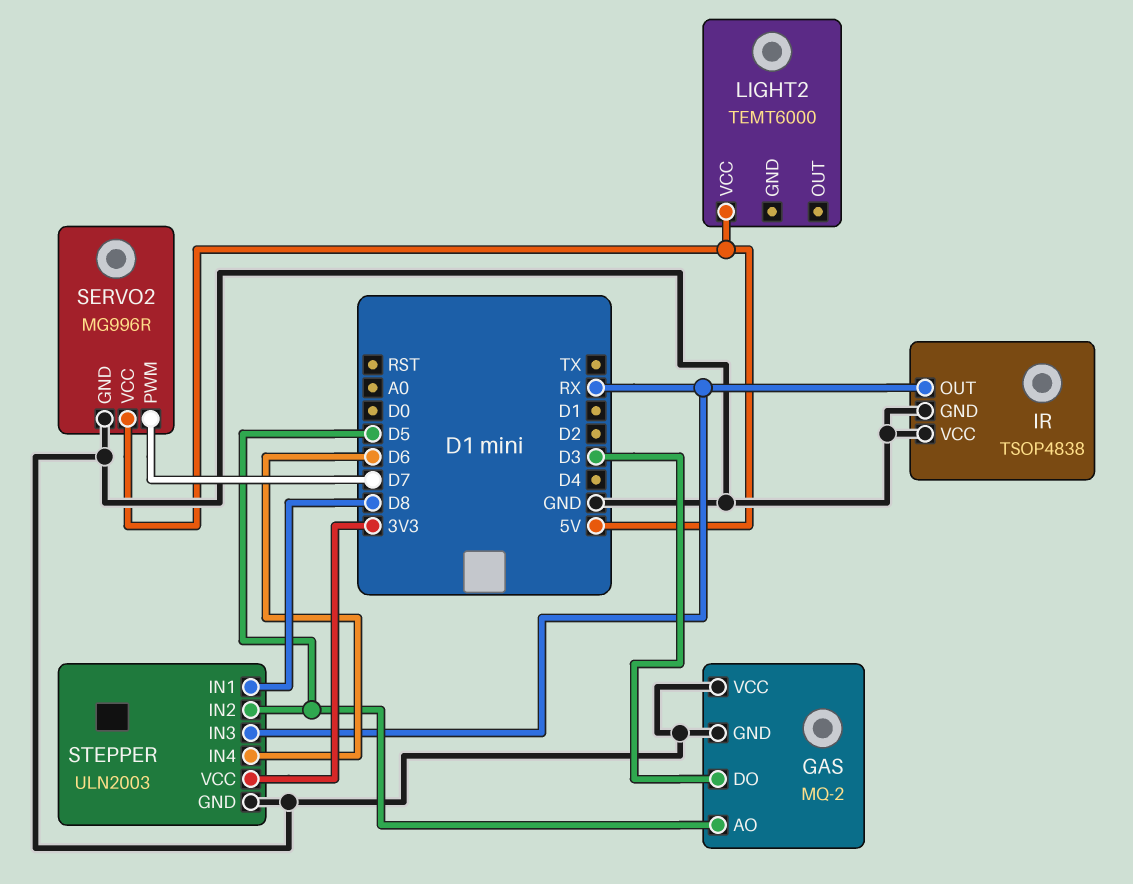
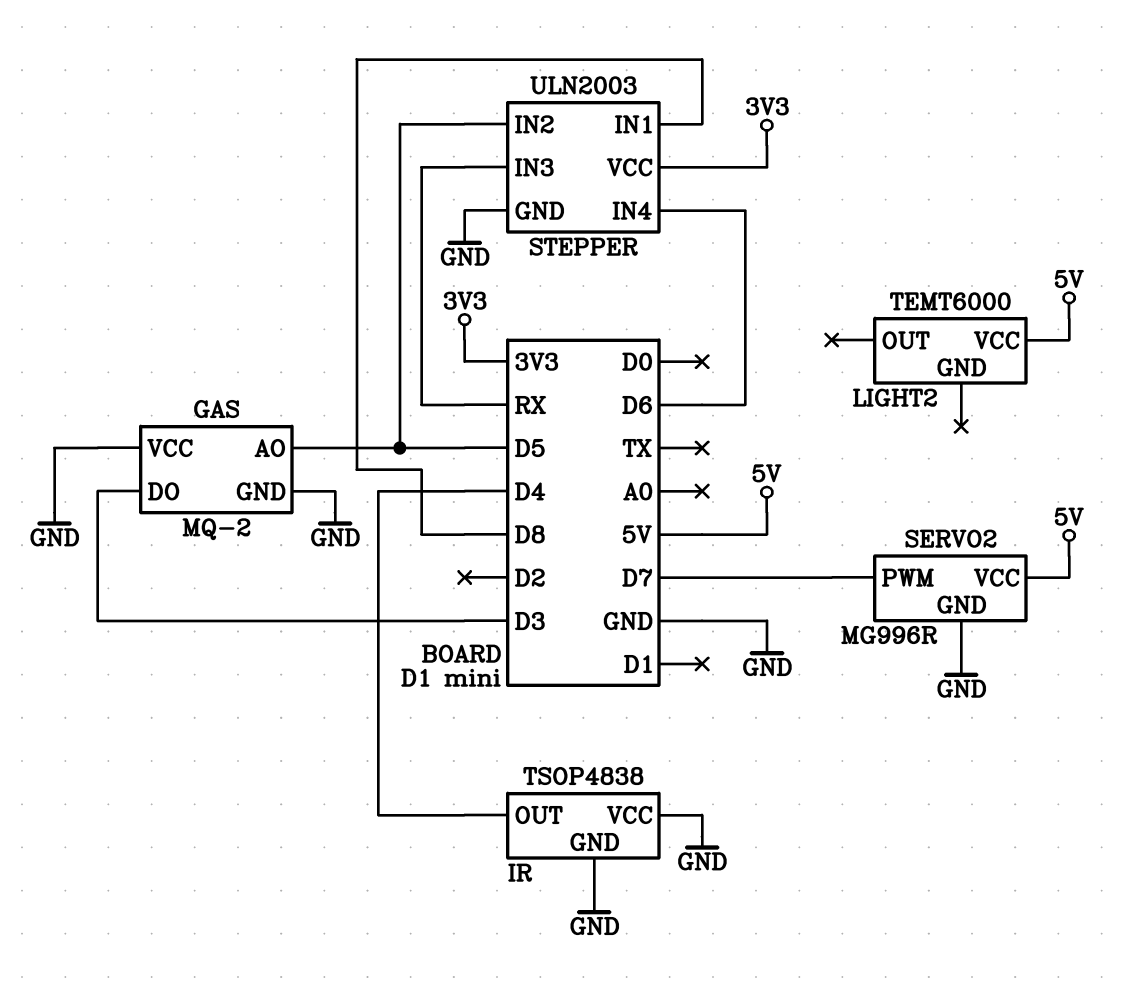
IR pin OUT: RX -> D4

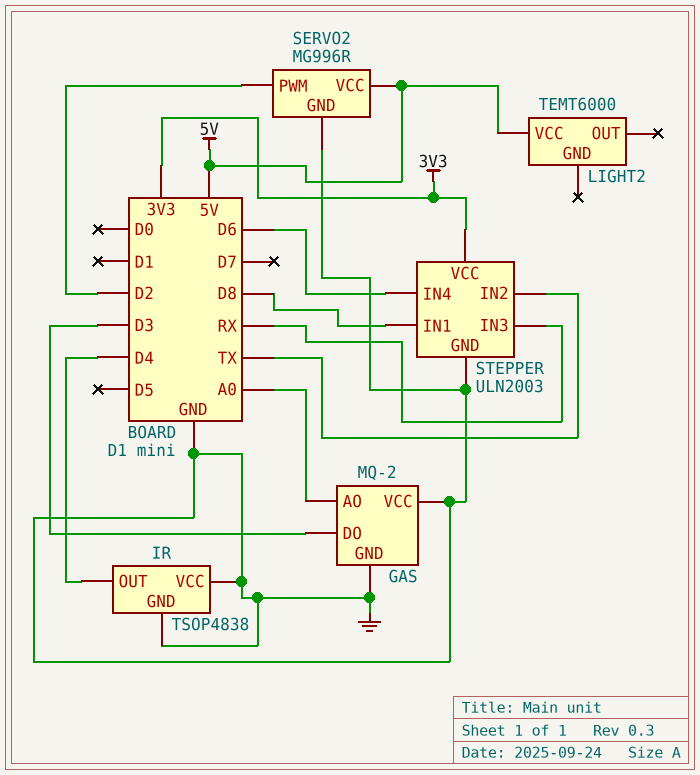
GAS pin AO: D5 -> A0
SERVO2 pin PWM: D7 -> D2
STEPPER pin IN2: D5 -> TX

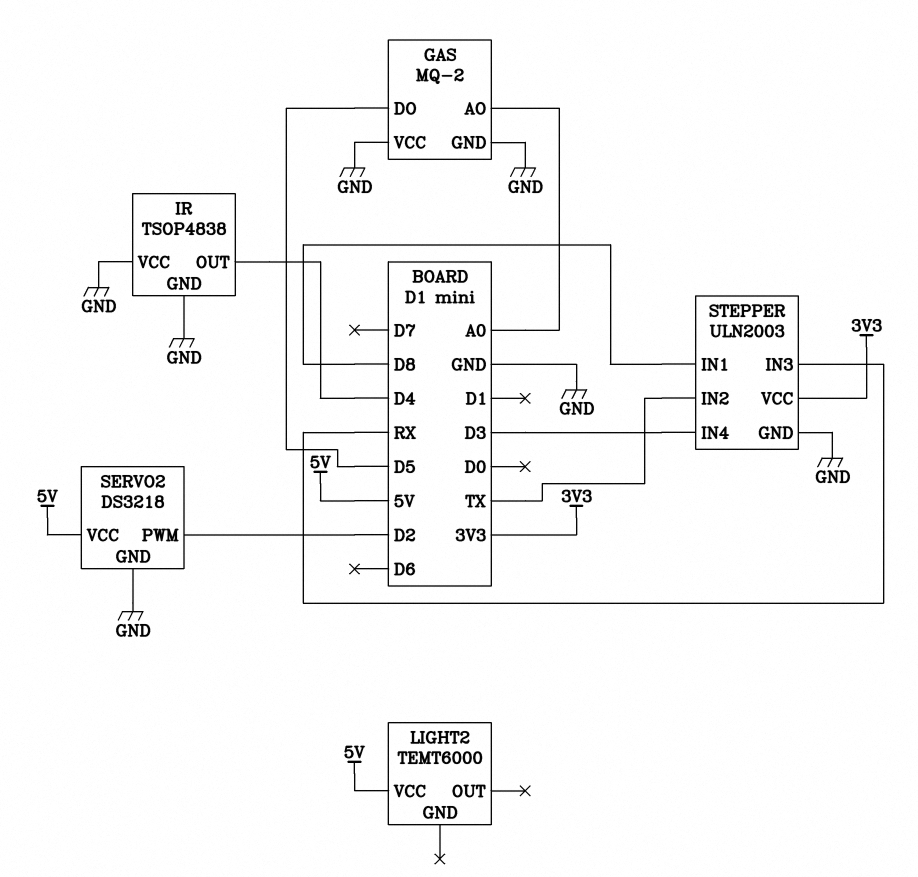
GAS pin DO: D3 -> D5
SERVO2: MG996R -> DS3218
STEPPER pin IN4: D6 -> D3

